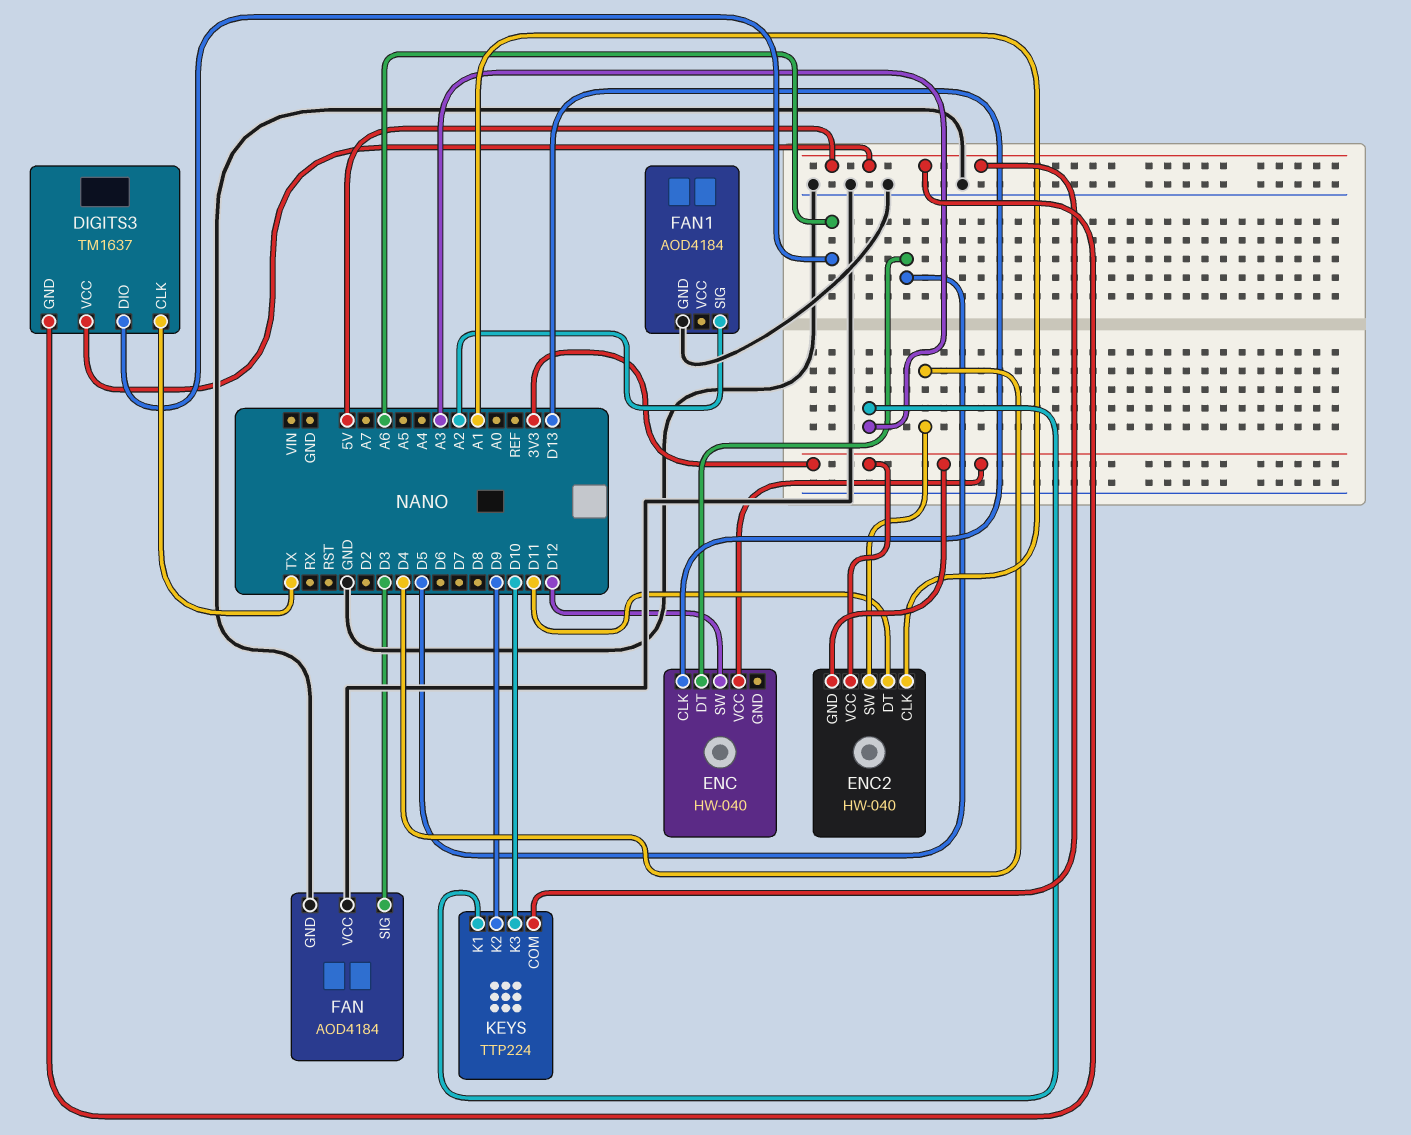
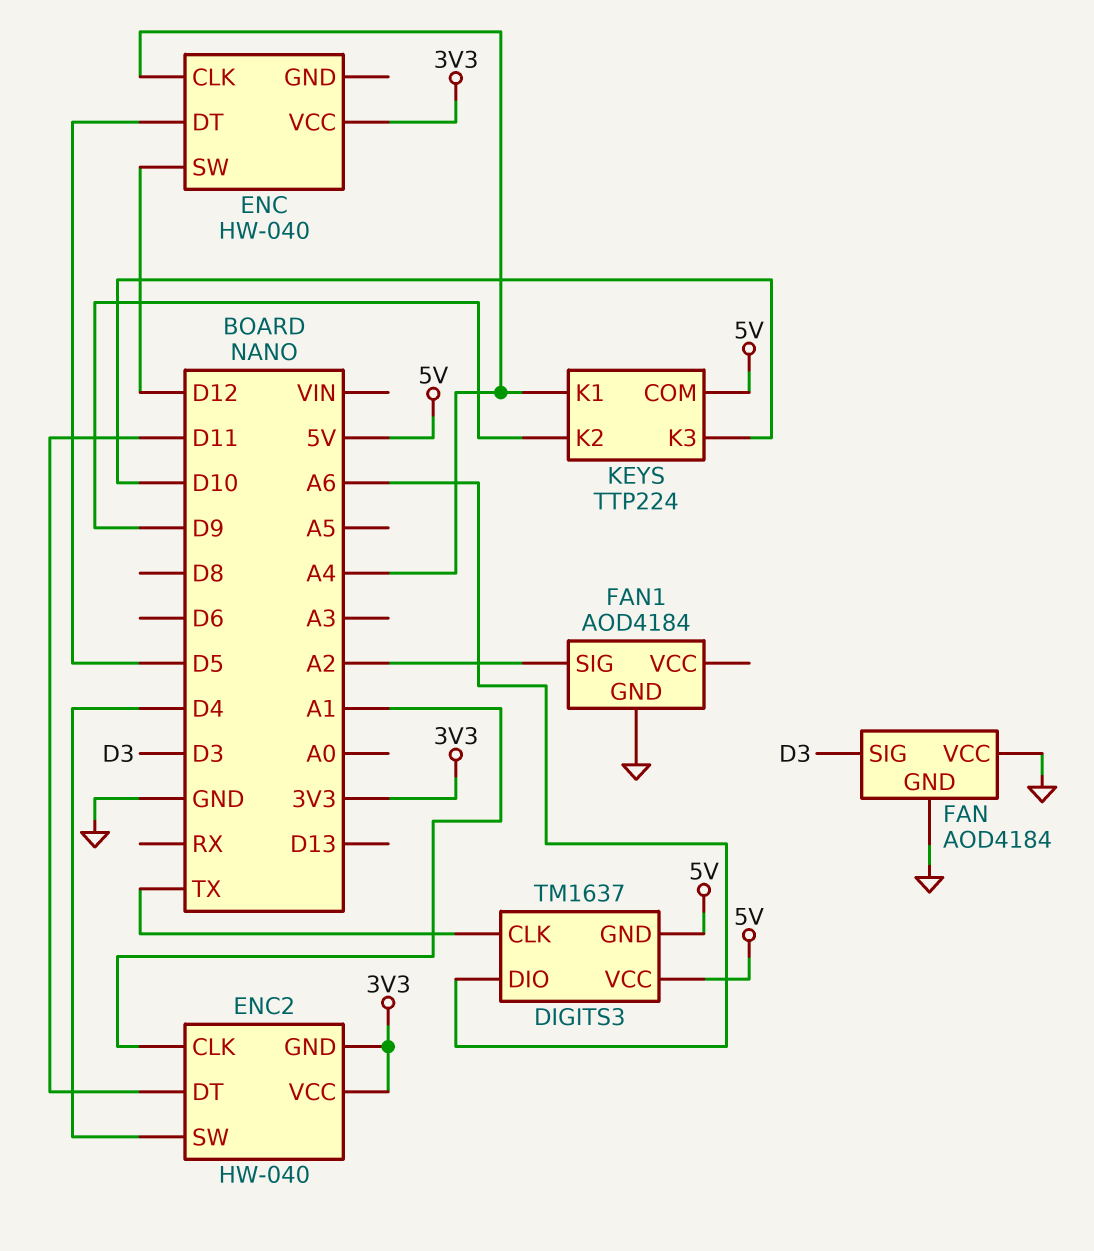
ENC pin CLK: D13 -> A4
KEYS pin K1: A3 -> A4

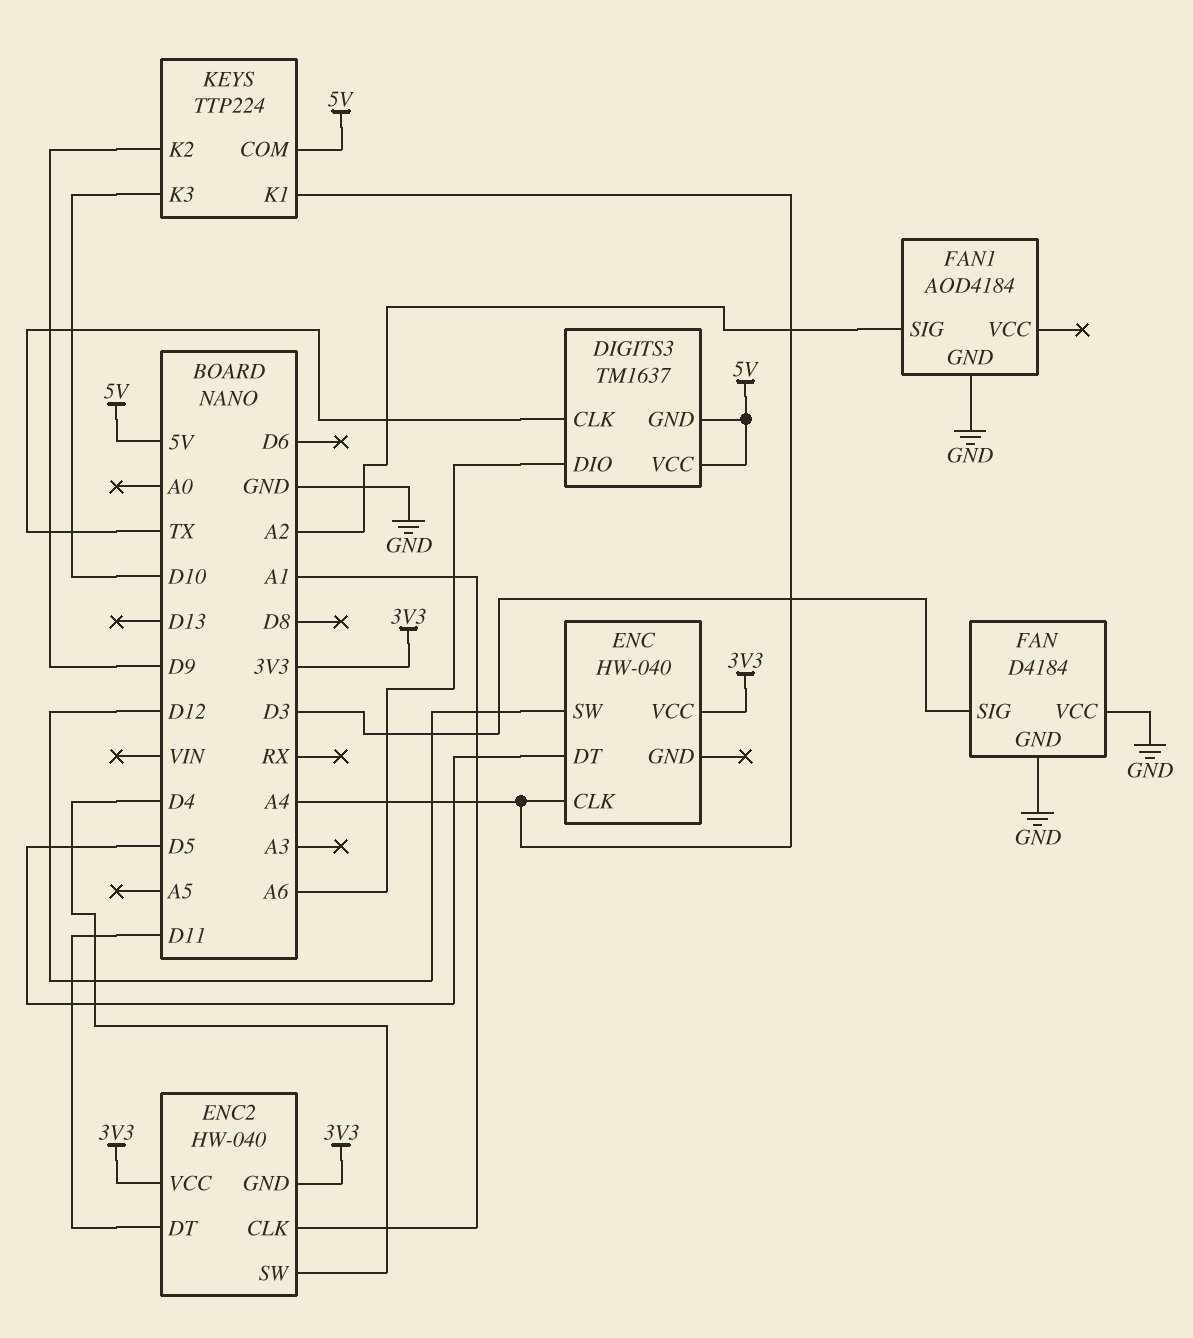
FAN: AOD4184 -> D4184

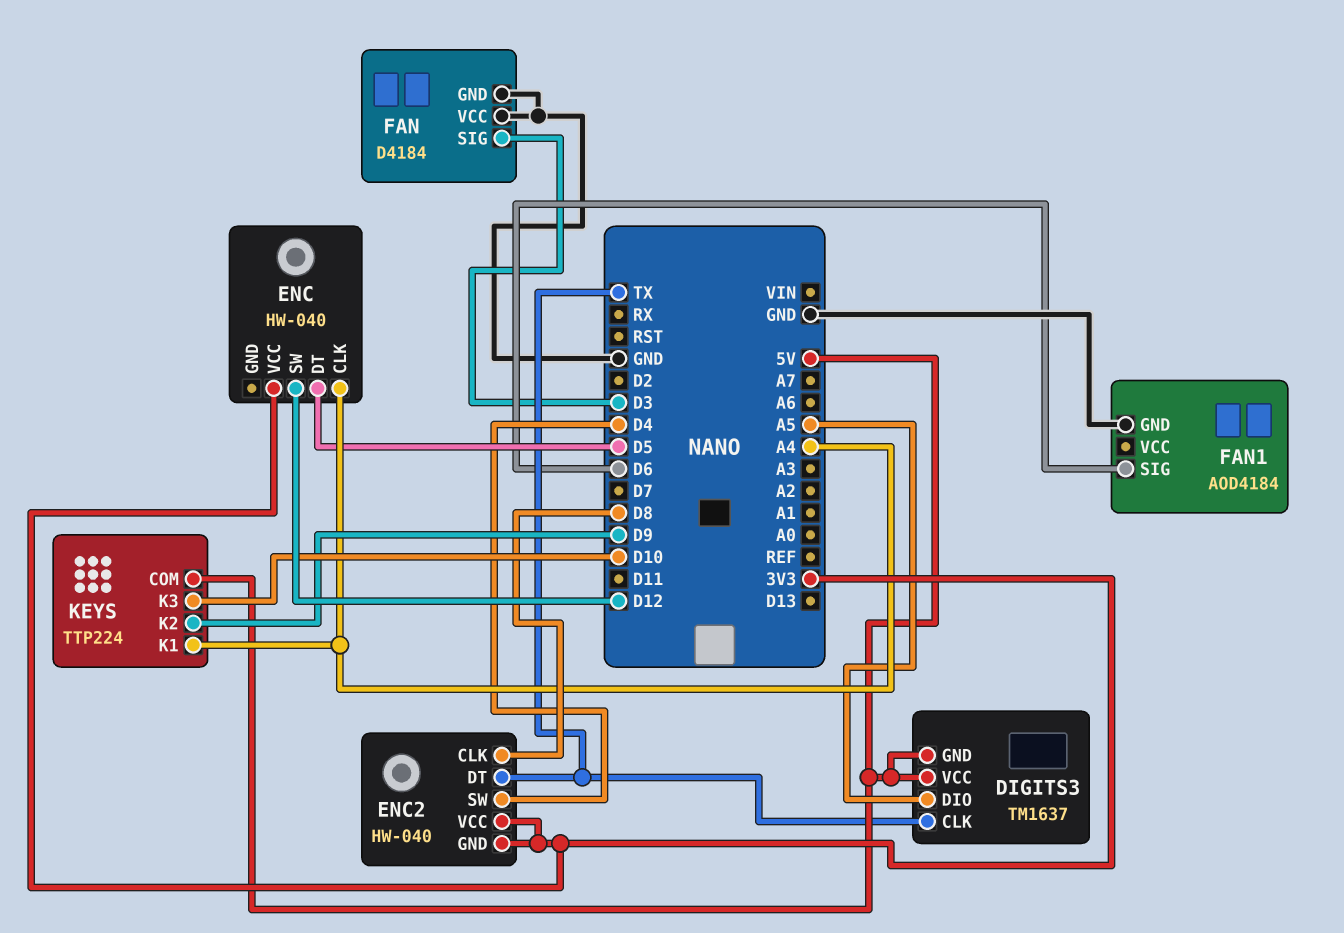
DIGITS3 pin DIO: A6 -> A5
ENC2 pin CLK: A1 -> D8
ENC2 pin DT: D11 -> TX
FAN1 pin SIG: A2 -> D6

